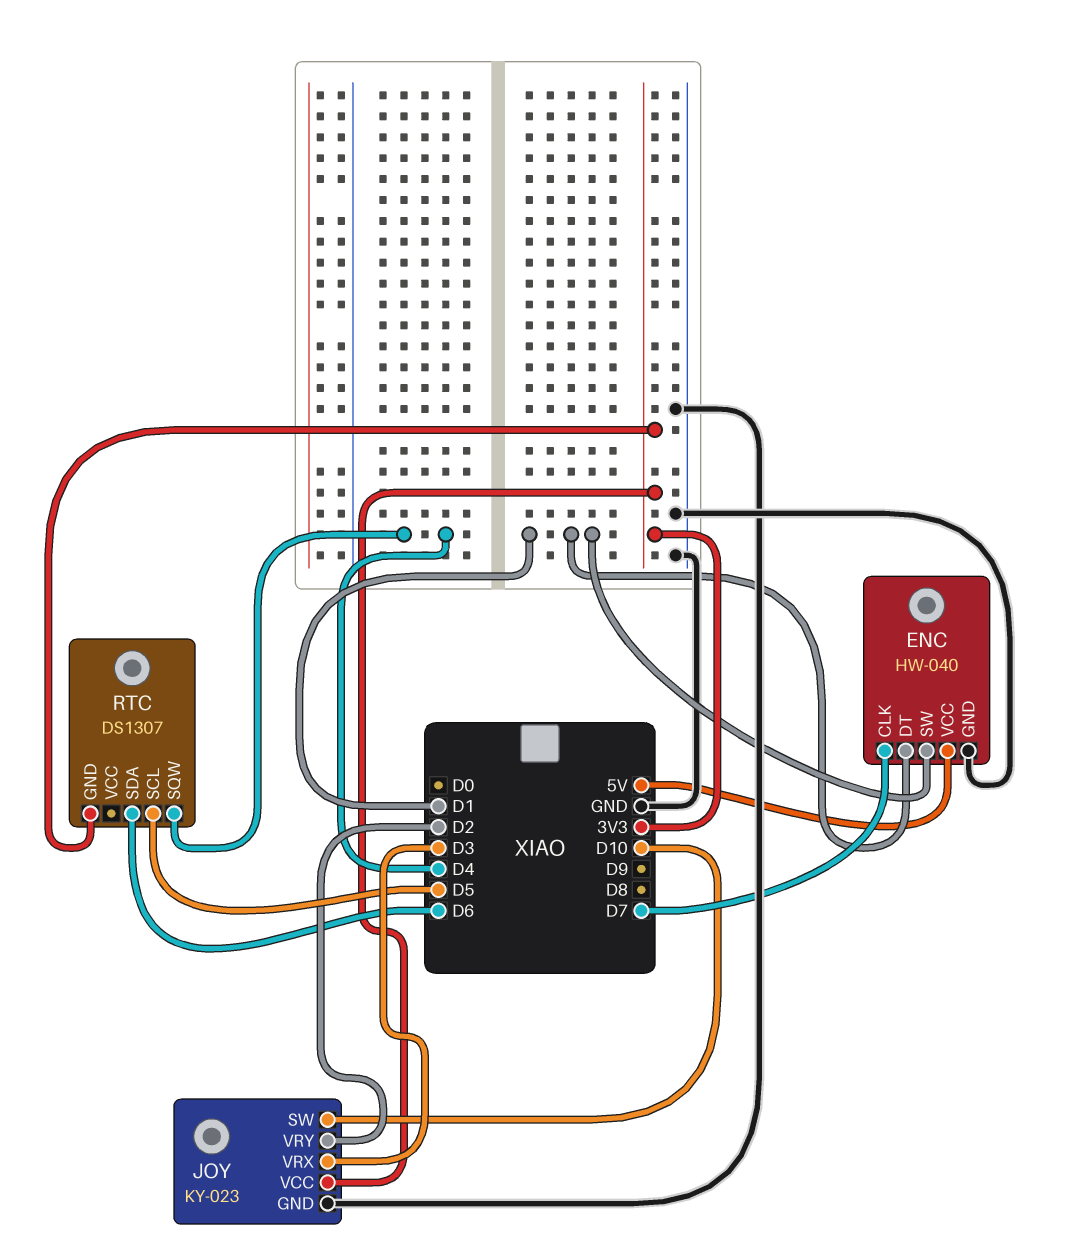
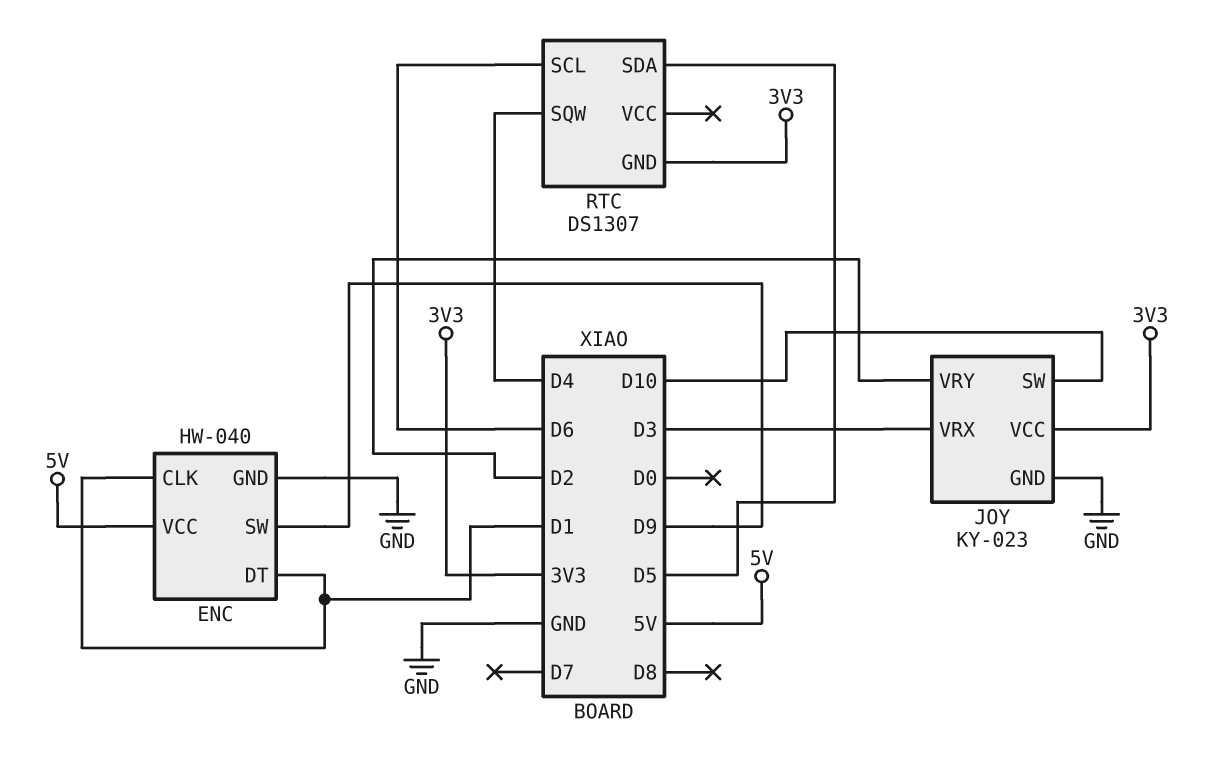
ENC pin CLK: D7 -> D1
ENC pin SW: D1 -> D9
RTC pin SCL: D5 -> D6
RTC pin SDA: D6 -> D5

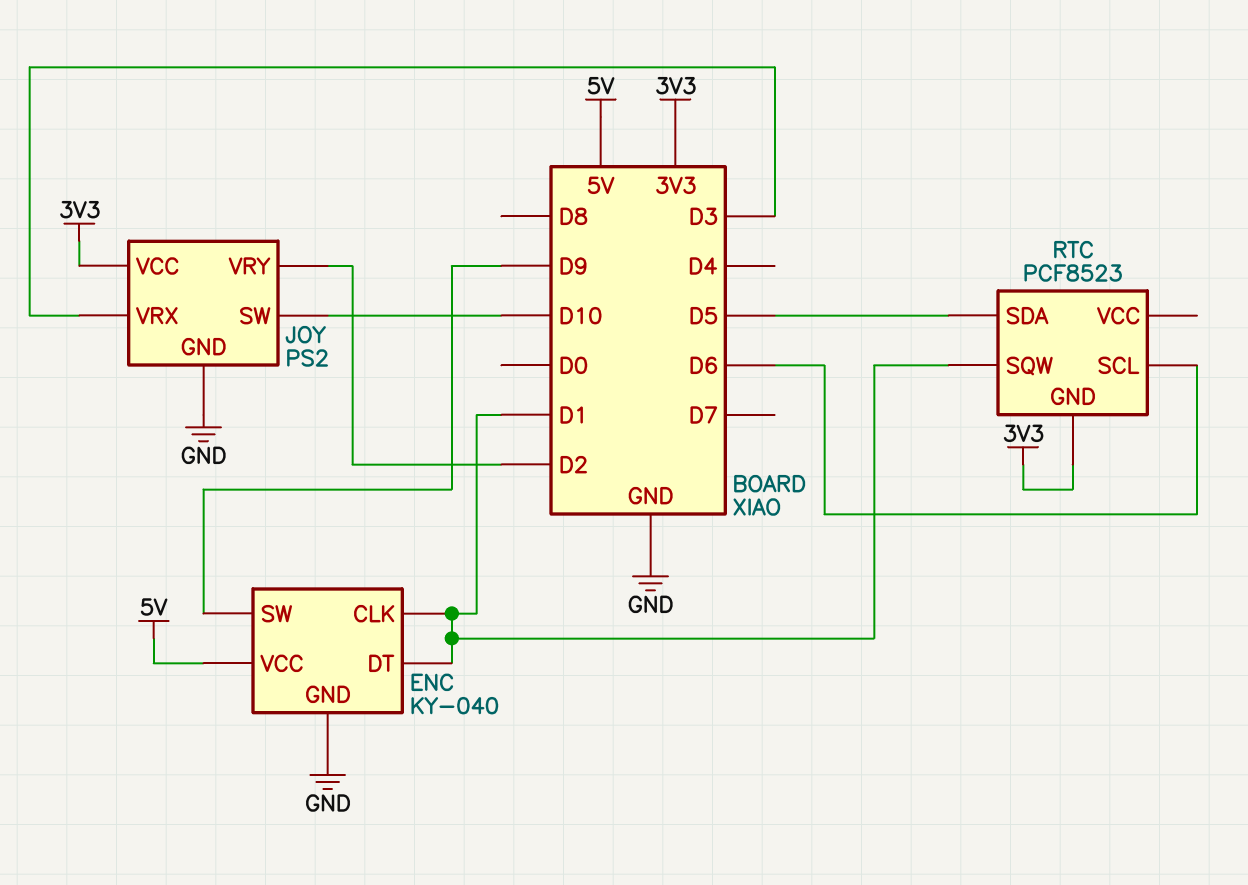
ENC: HW-040 -> KY-040
JOY: KY-023 -> PS2
RTC: DS1307 -> PCF8523
RTC pin SQW: D4 -> D1

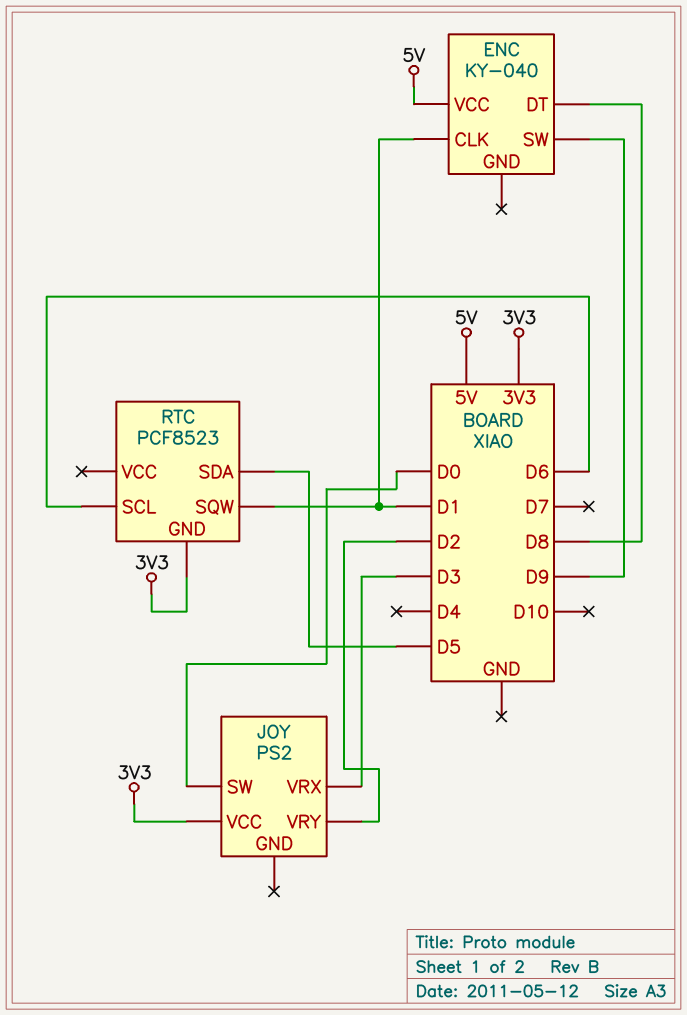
ENC pin DT: D1 -> D8
ENC pin GND: GND -> none
JOY pin GND: GND -> none
JOY pin SW: D10 -> D0

